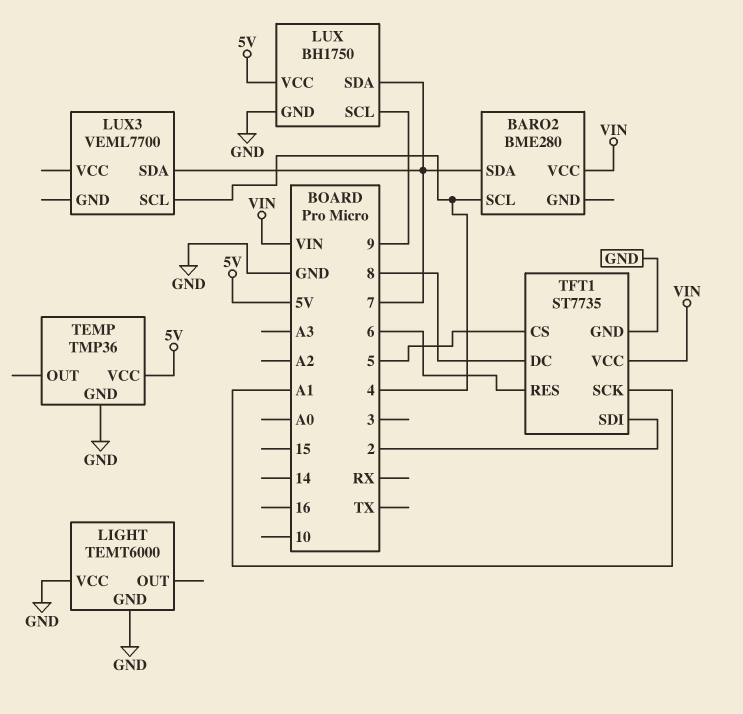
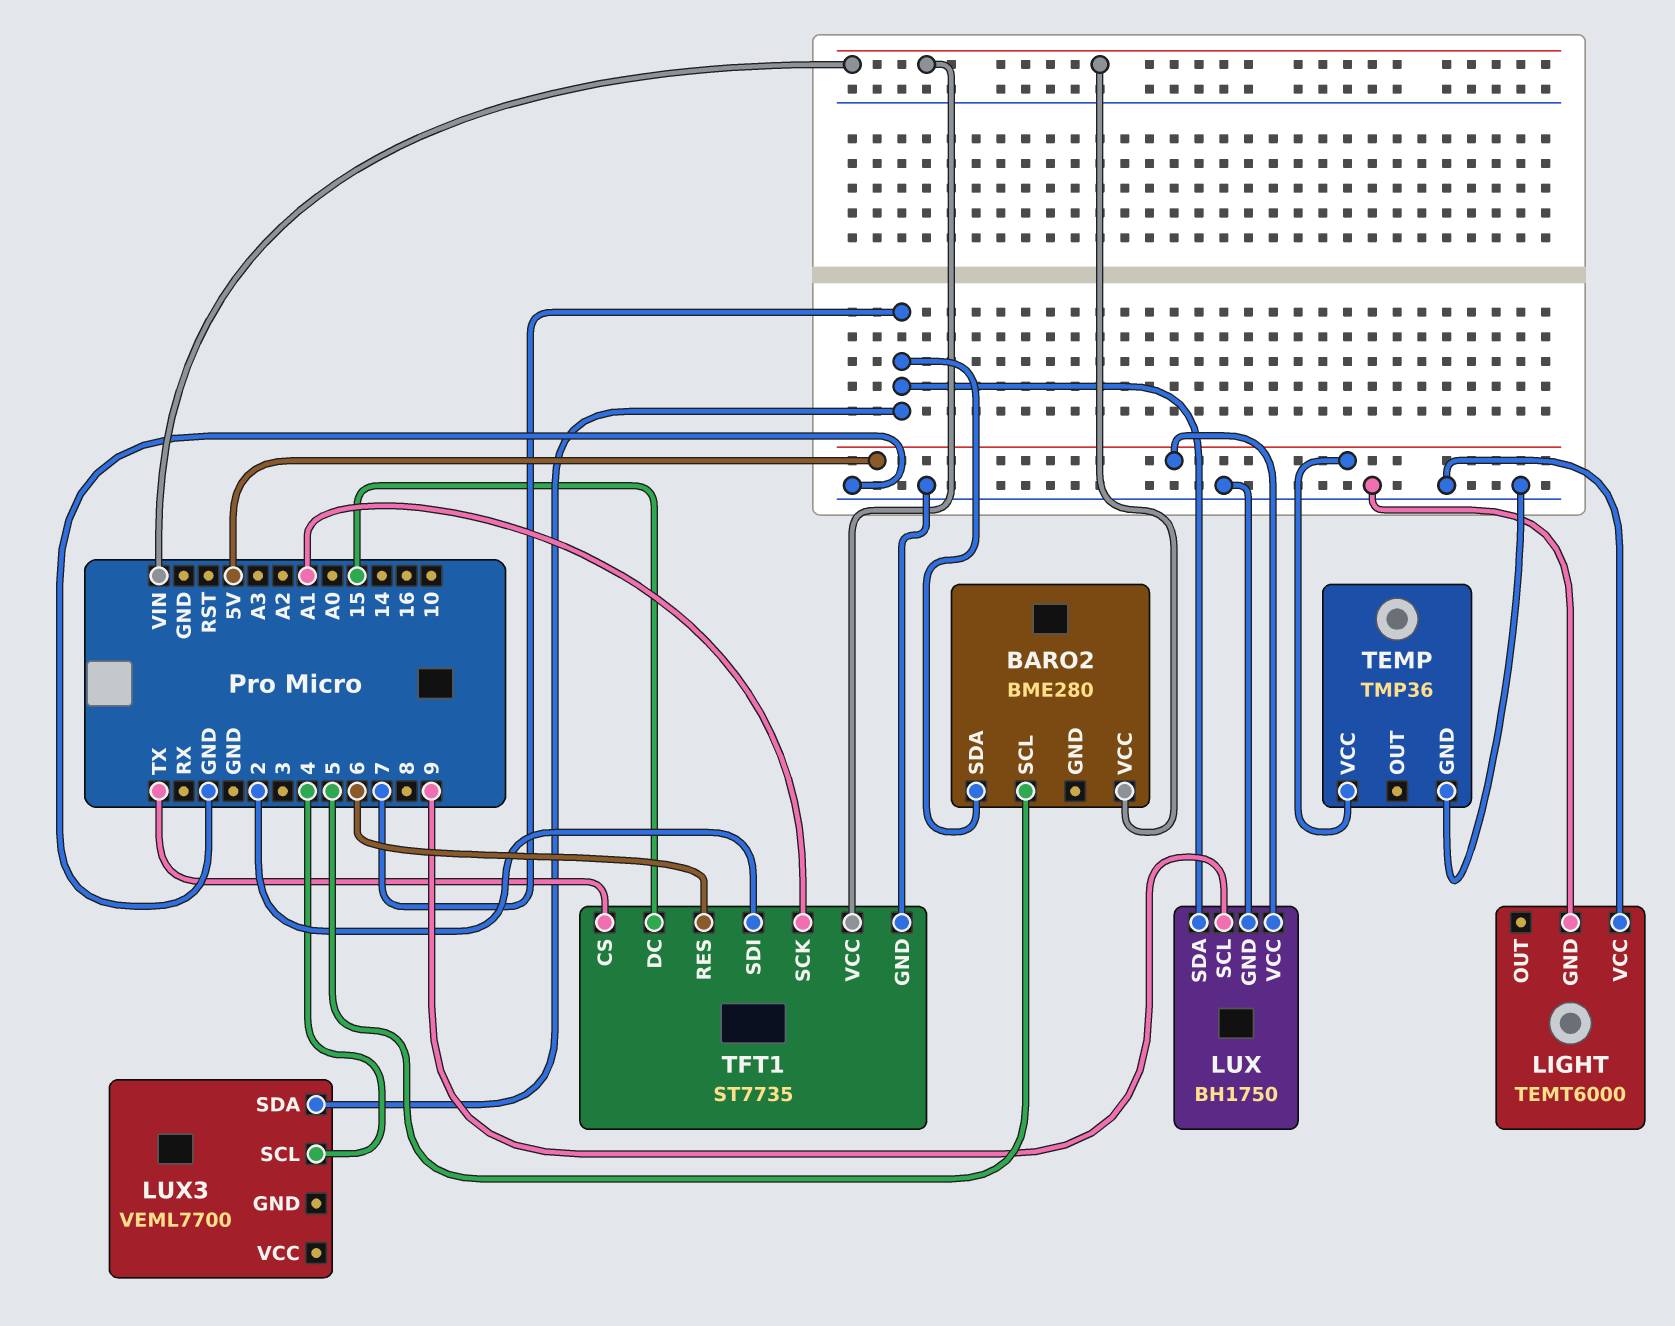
BARO2 pin SCL: 4 -> 5
TFT1 pin CS: 5 -> TX
TFT1 pin DC: 8 -> 15

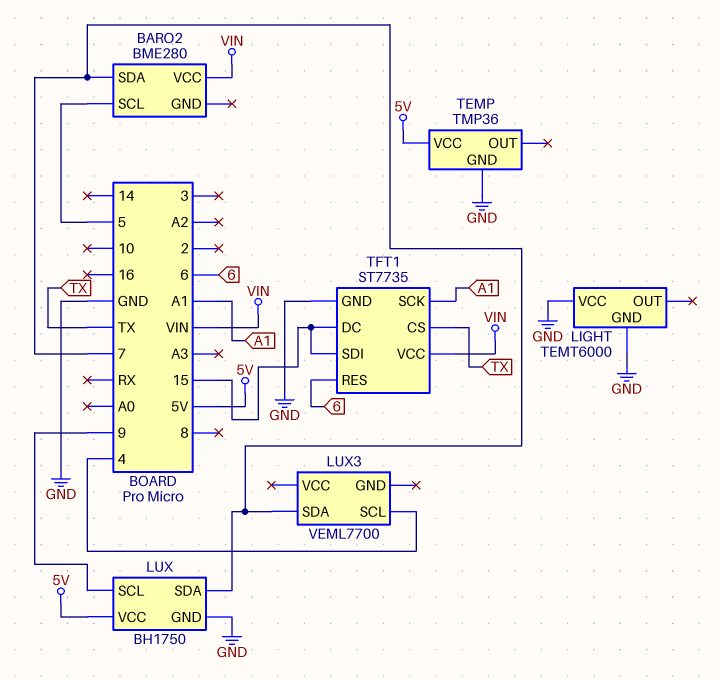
TFT1 pin SDI: 2 -> 15

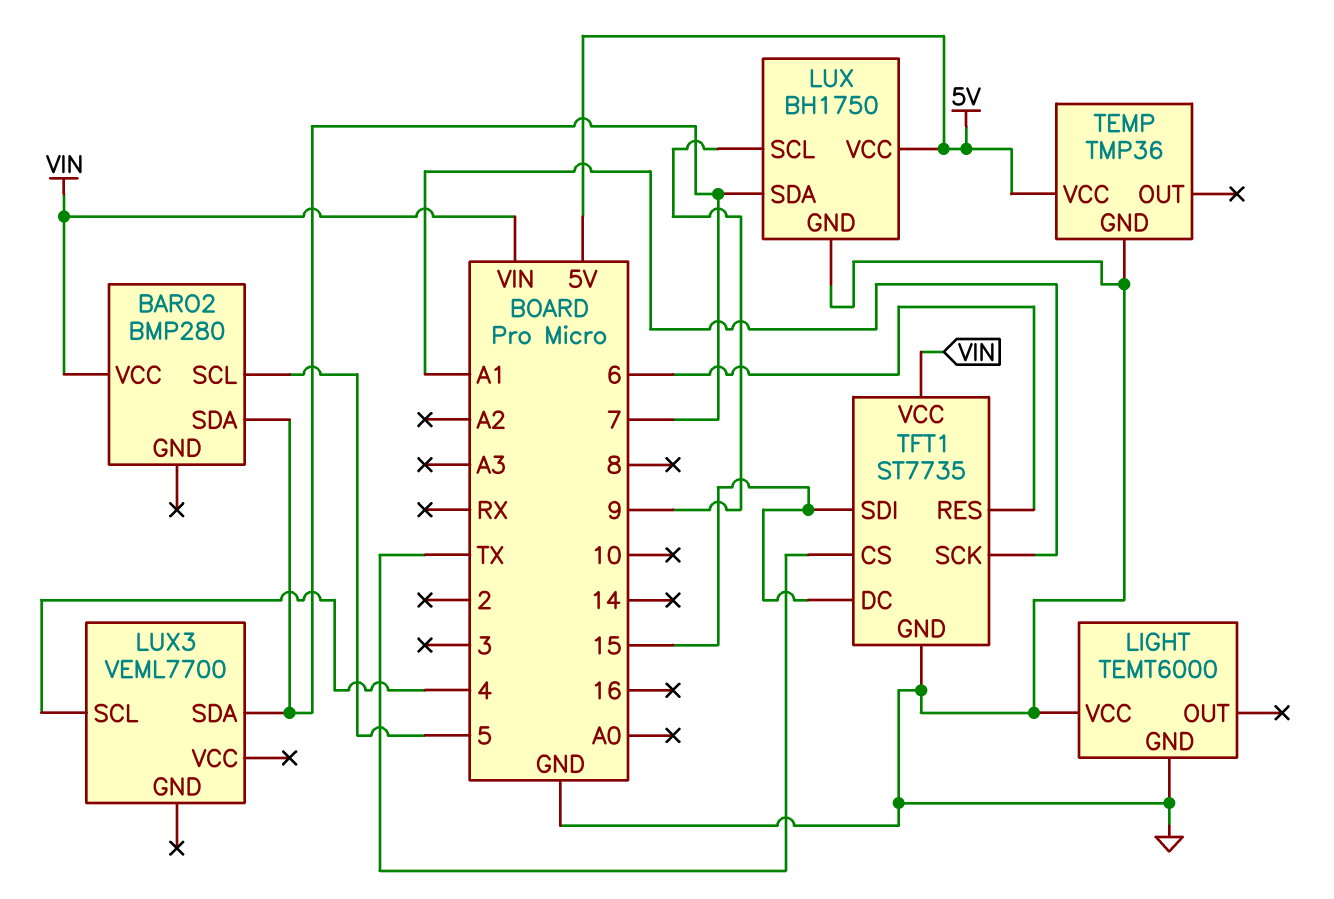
BARO2: BME280 -> BMP280

